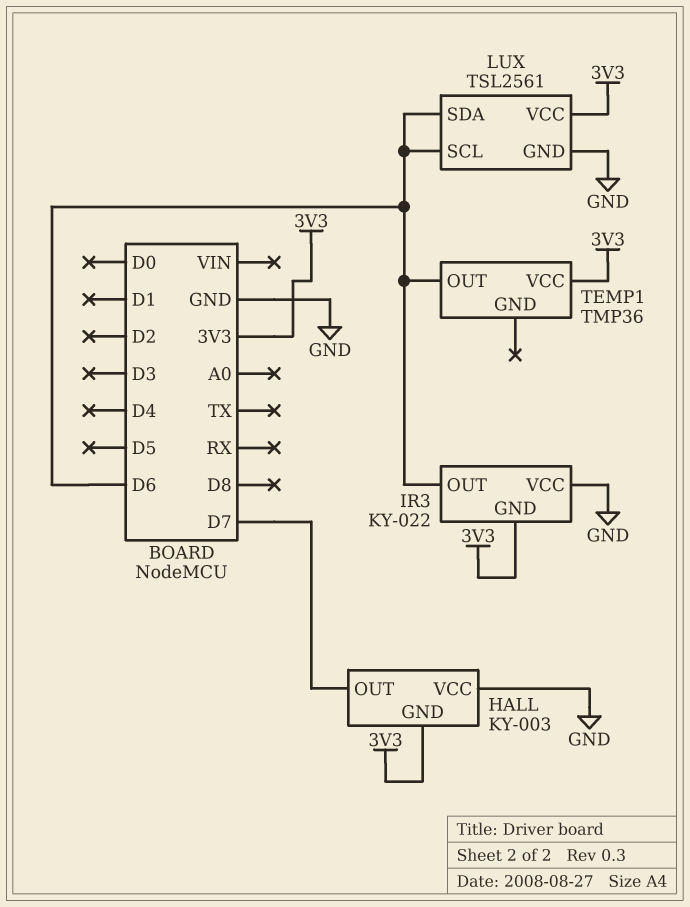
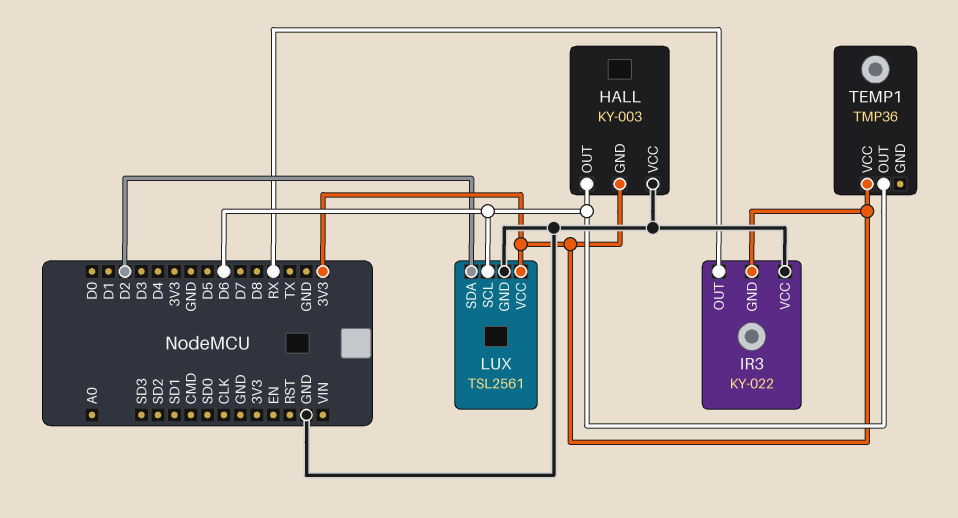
HALL pin OUT: D7 -> D6
IR3 pin OUT: D6 -> RX
LUX pin SDA: D6 -> D2

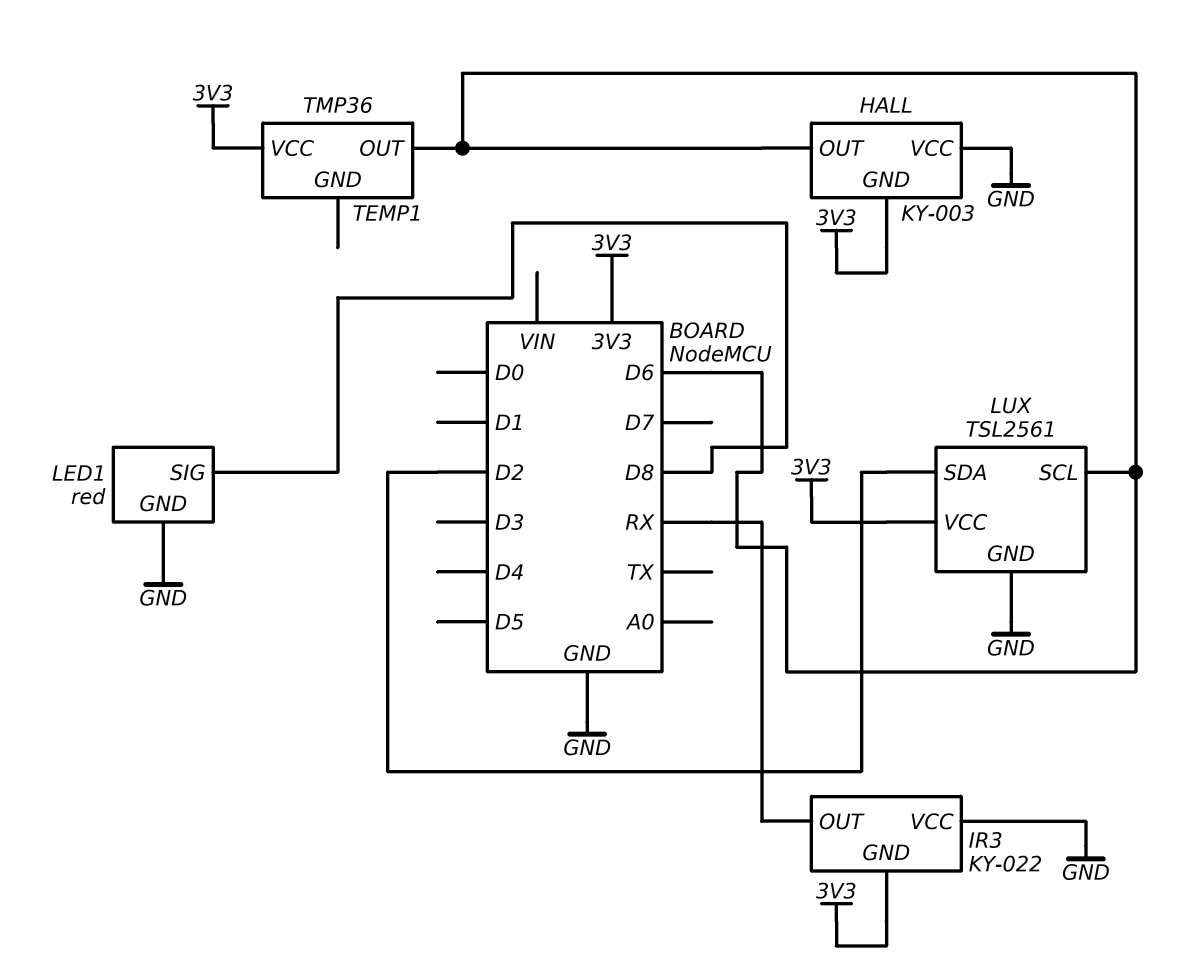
LED1: none -> red
LED1 pin GND: none -> GND
LED1 pin SIG: none -> D8

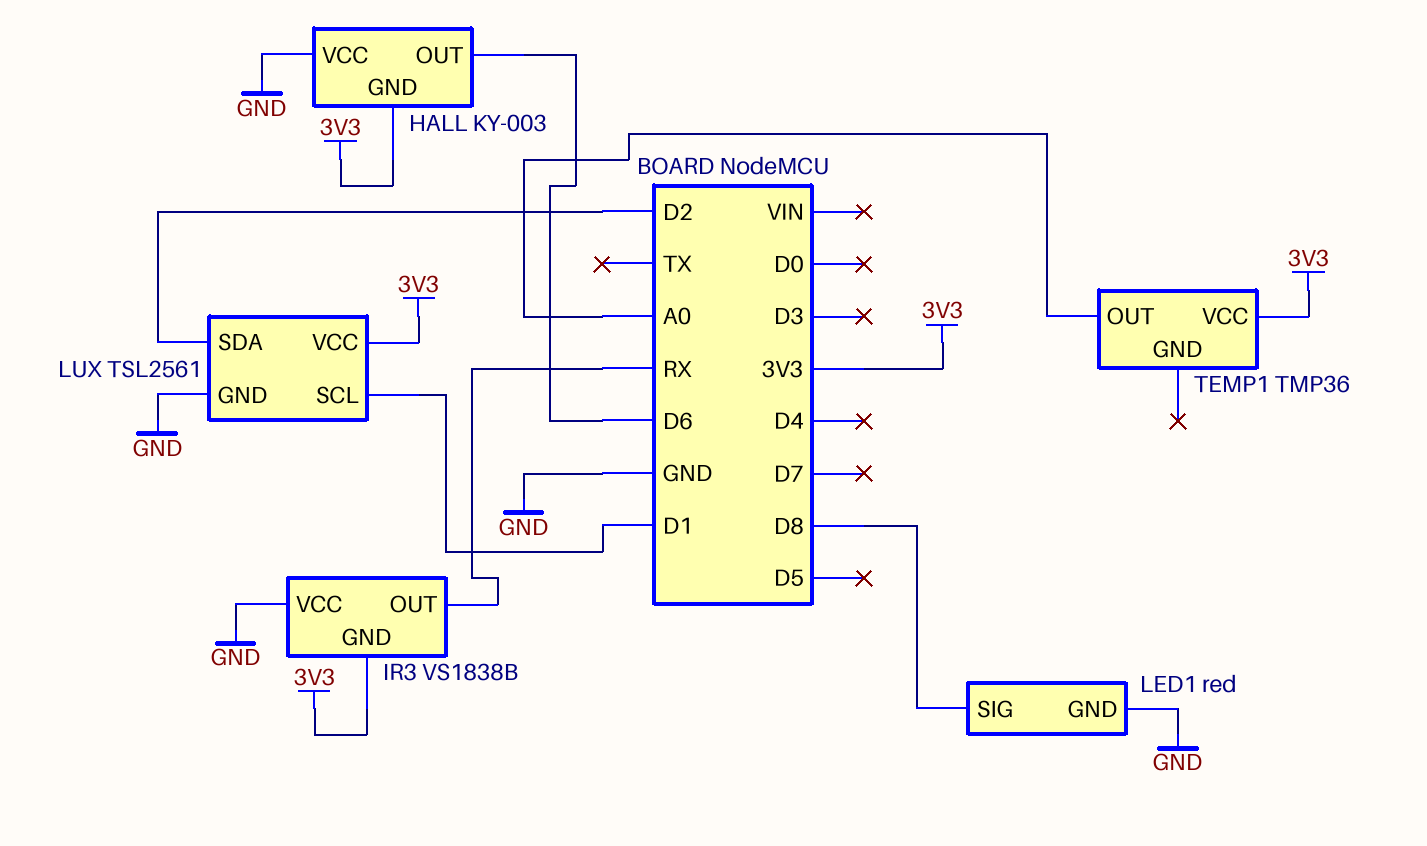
IR3: KY-022 -> VS1838B
LUX pin SCL: D6 -> D1
TEMP1 pin OUT: D6 -> A0

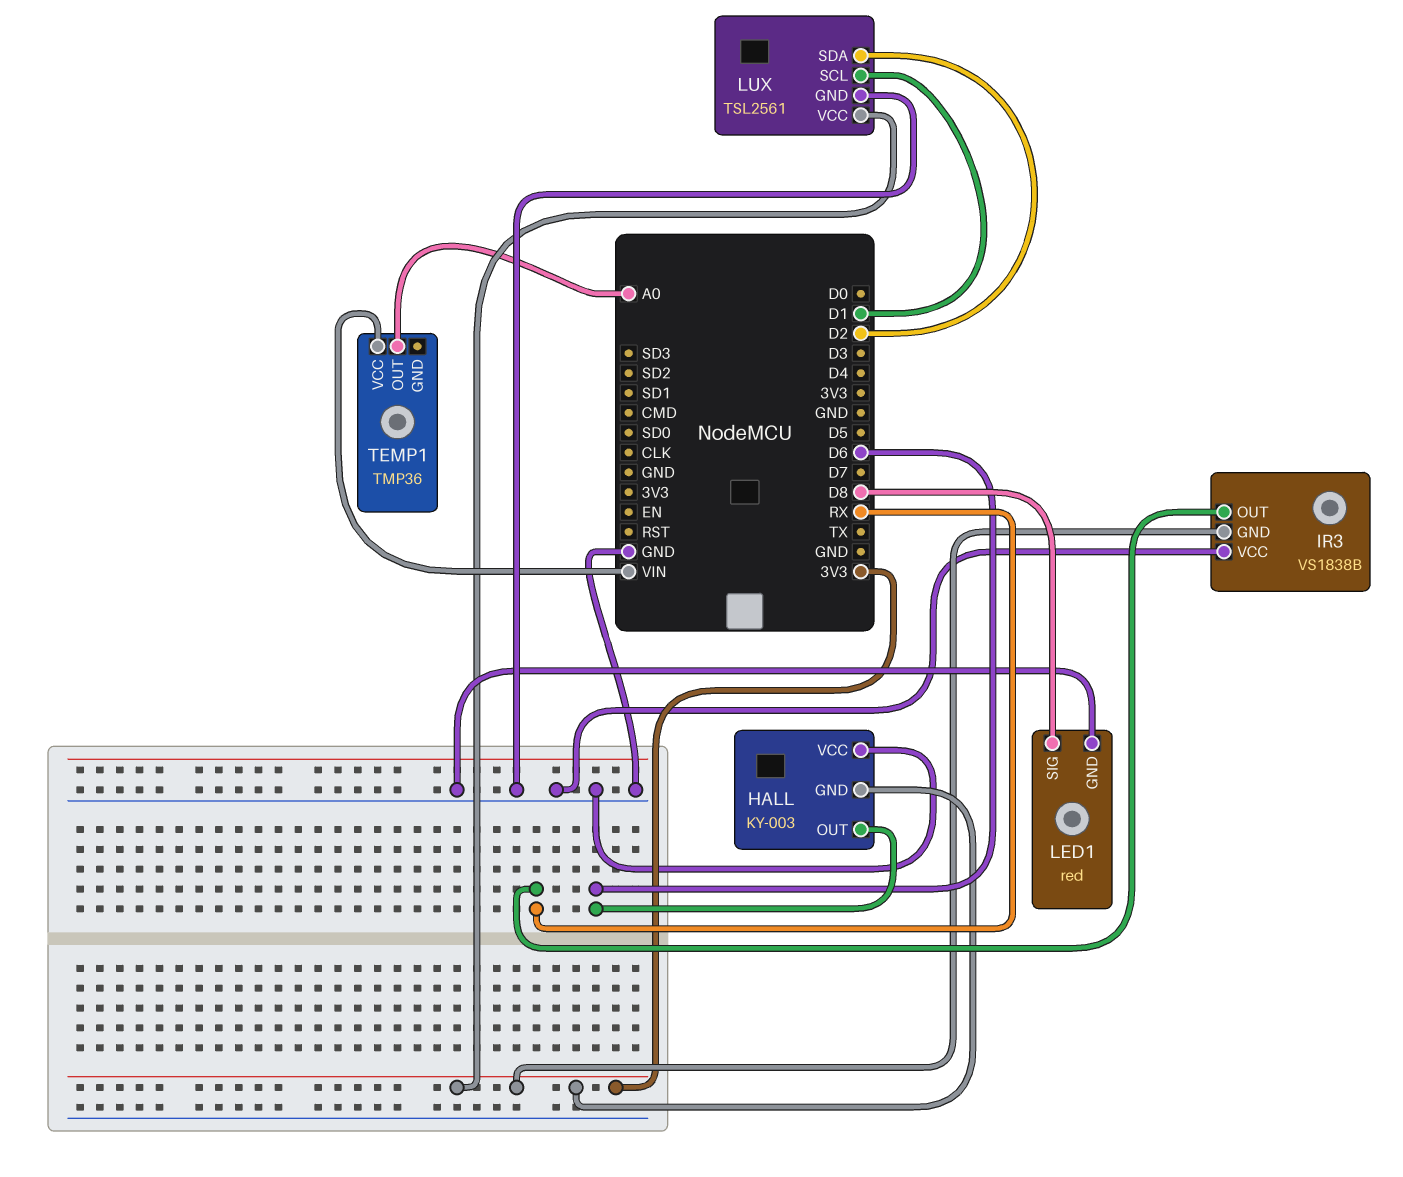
TEMP1 pin VCC: 3V3 -> VIN

